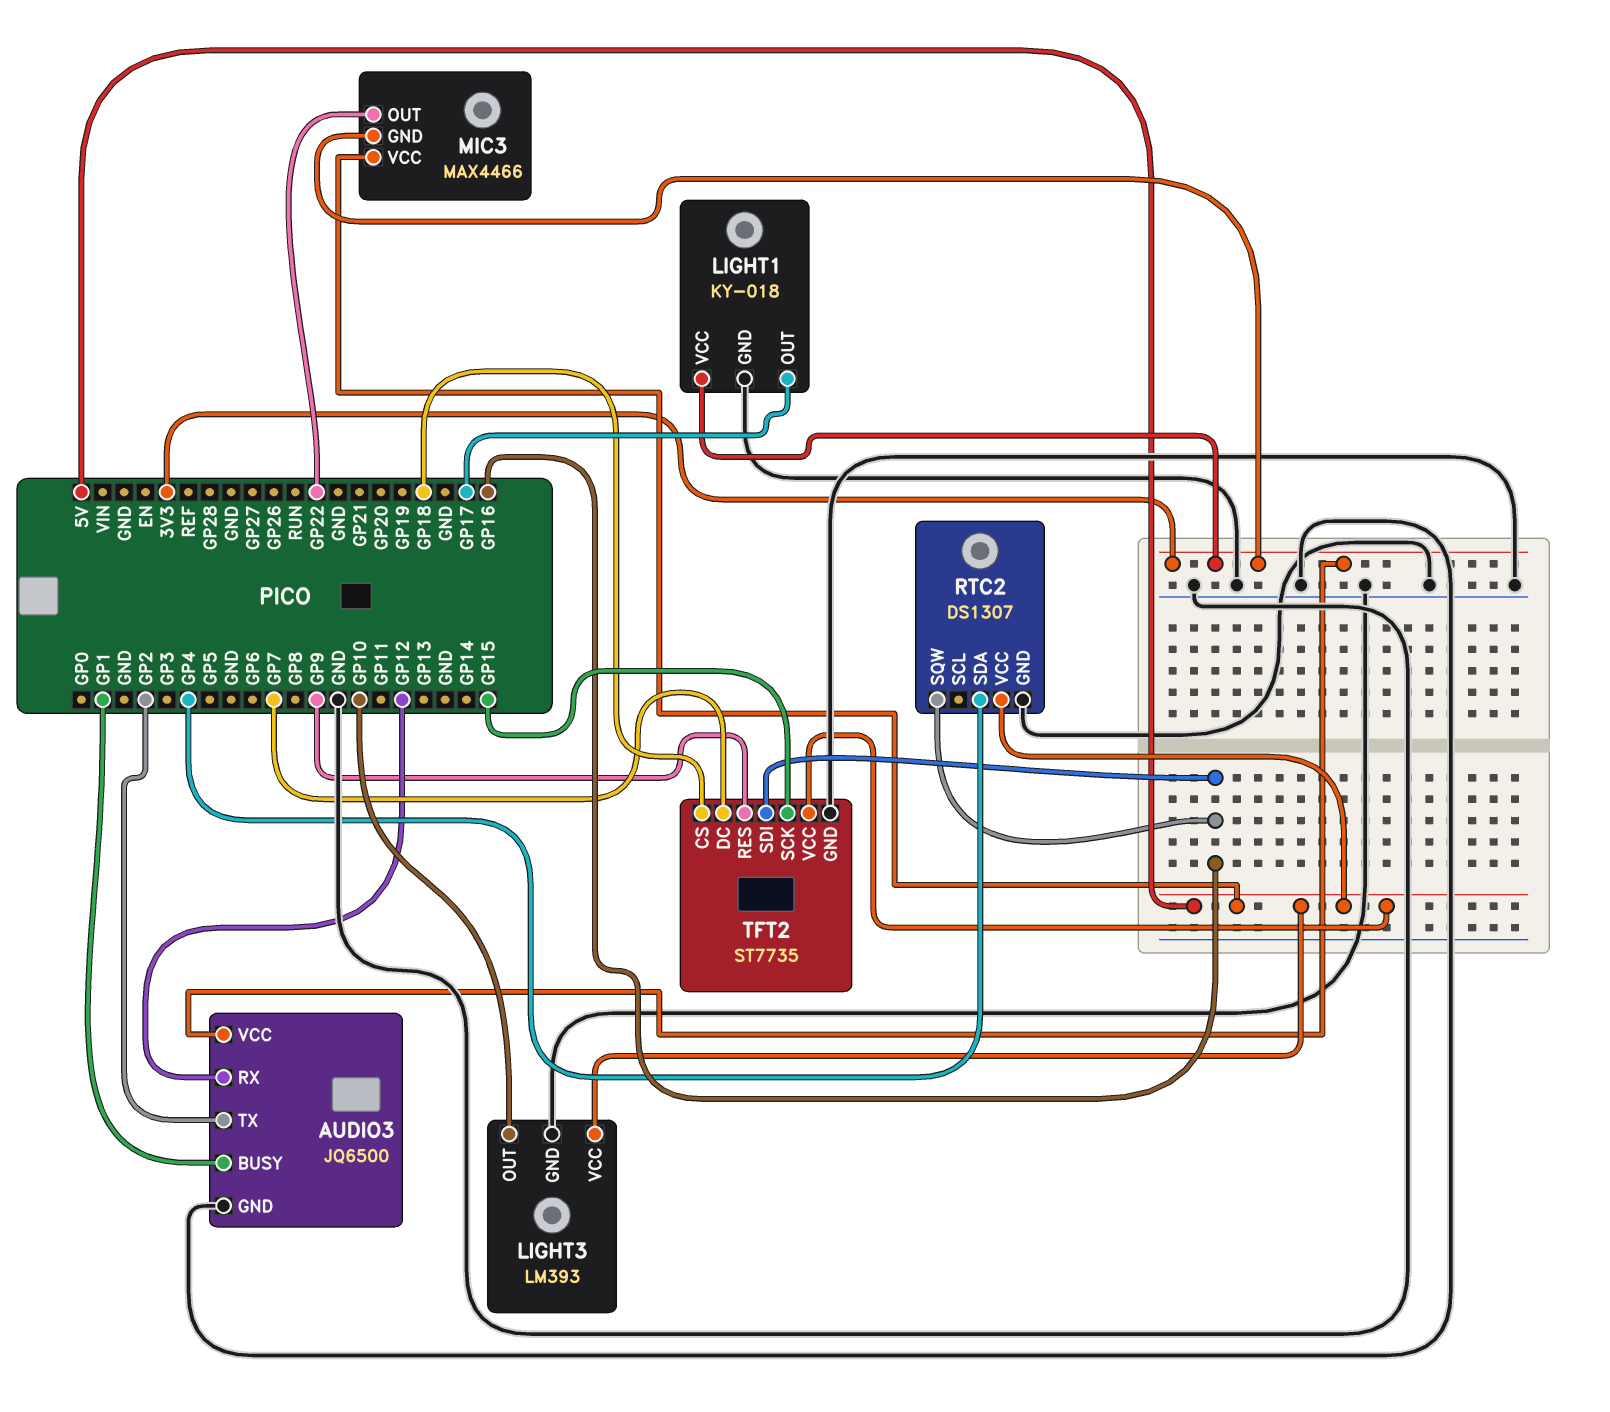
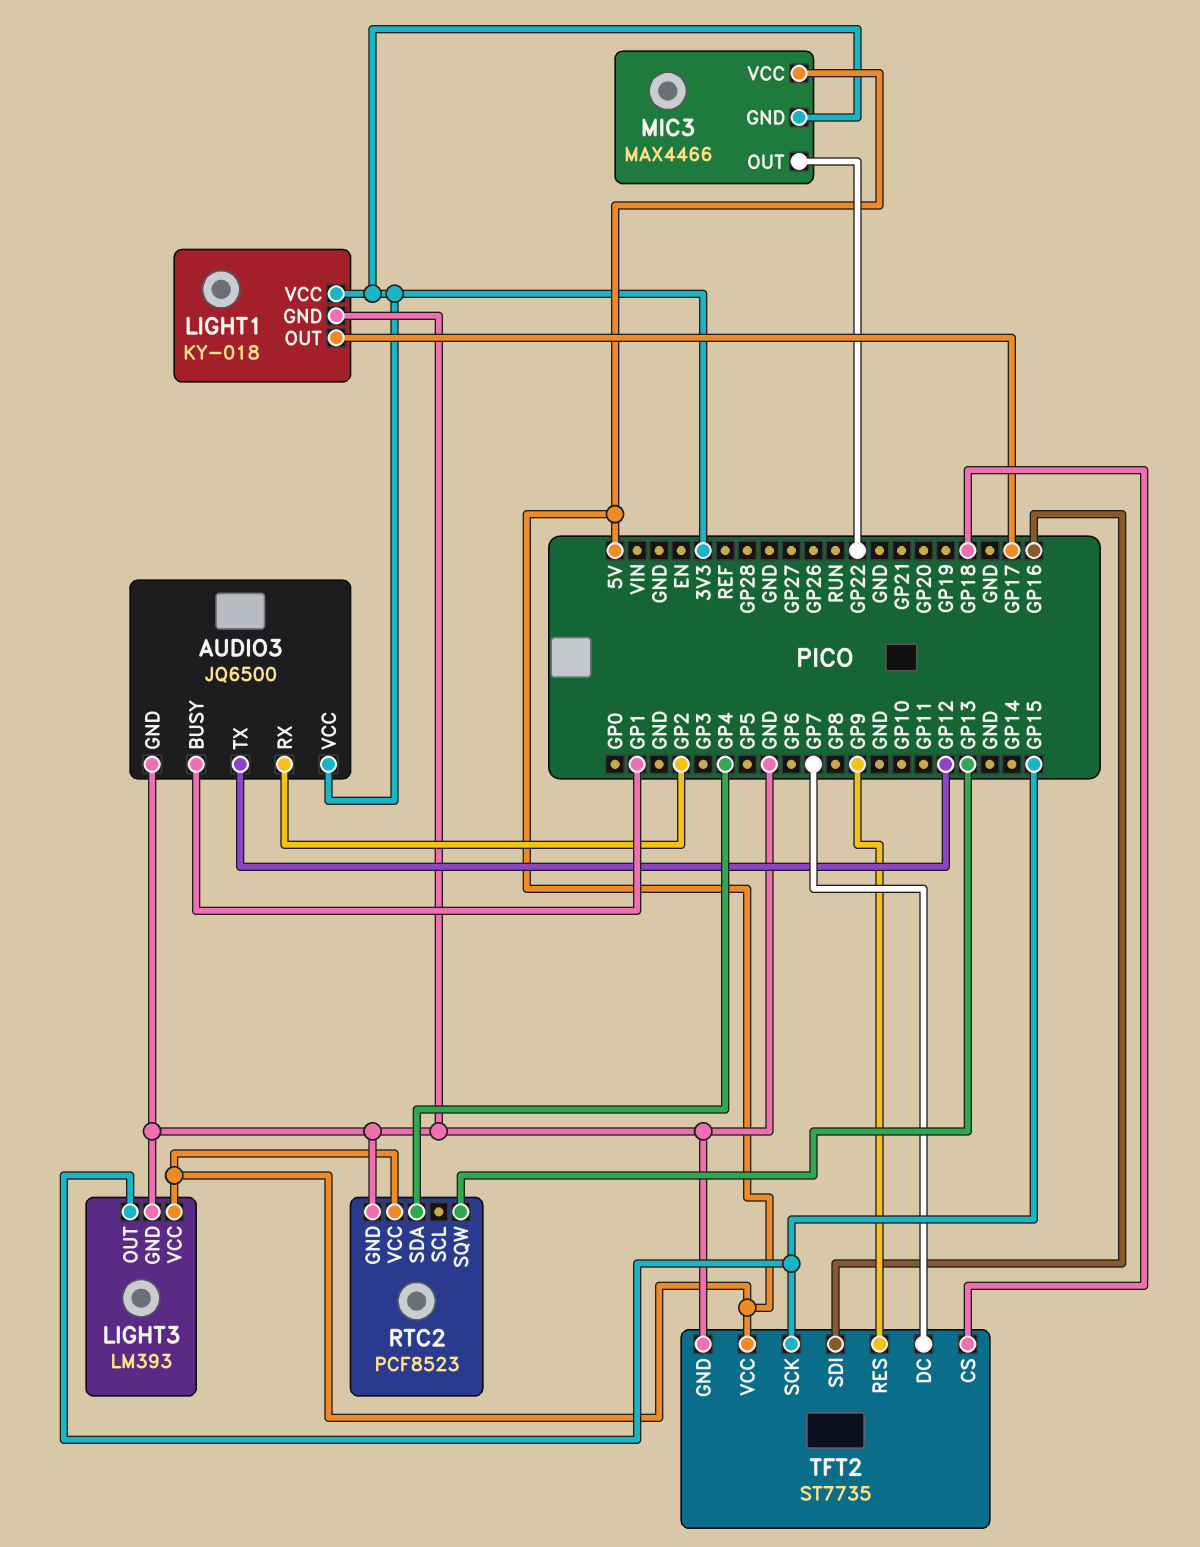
AUDIO3 pin RX: GP12 -> GP2
AUDIO3 pin TX: GP2 -> GP12
LIGHT3 pin OUT: GP10 -> GP15
RTC2: DS1307 -> PCF8523
RTC2 pin SQW: GP16 -> GP13

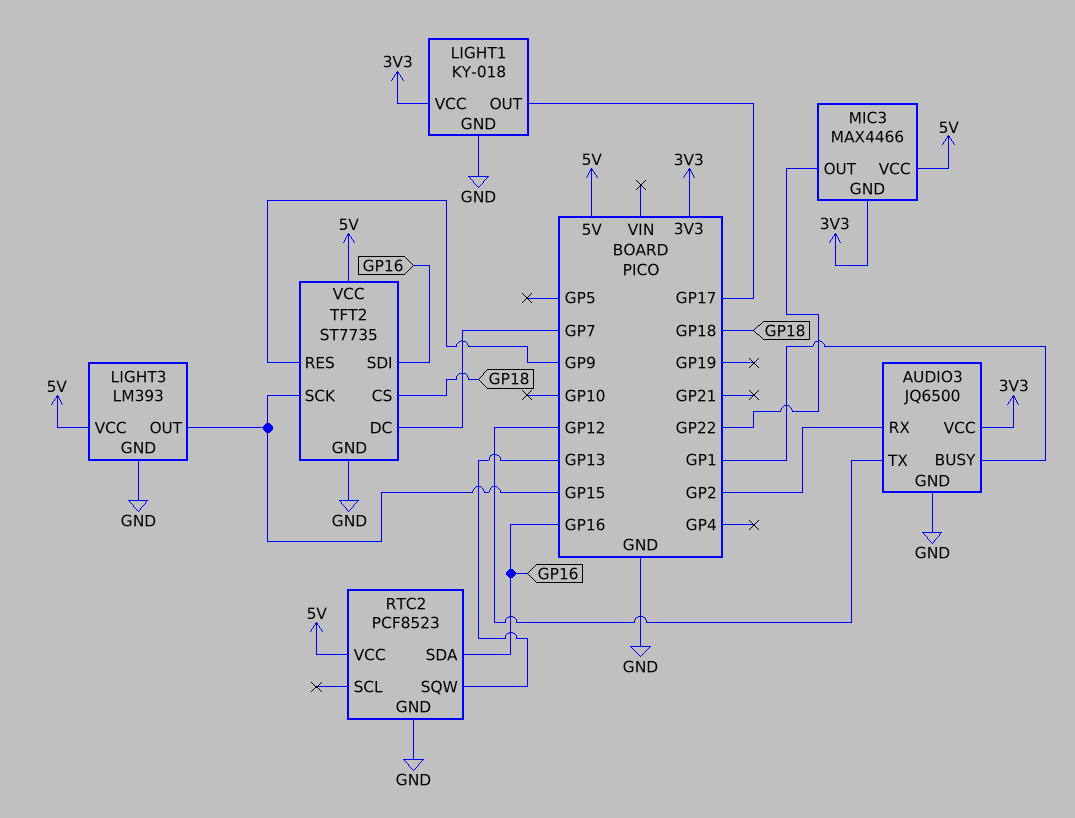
RTC2 pin SDA: GP4 -> GP16

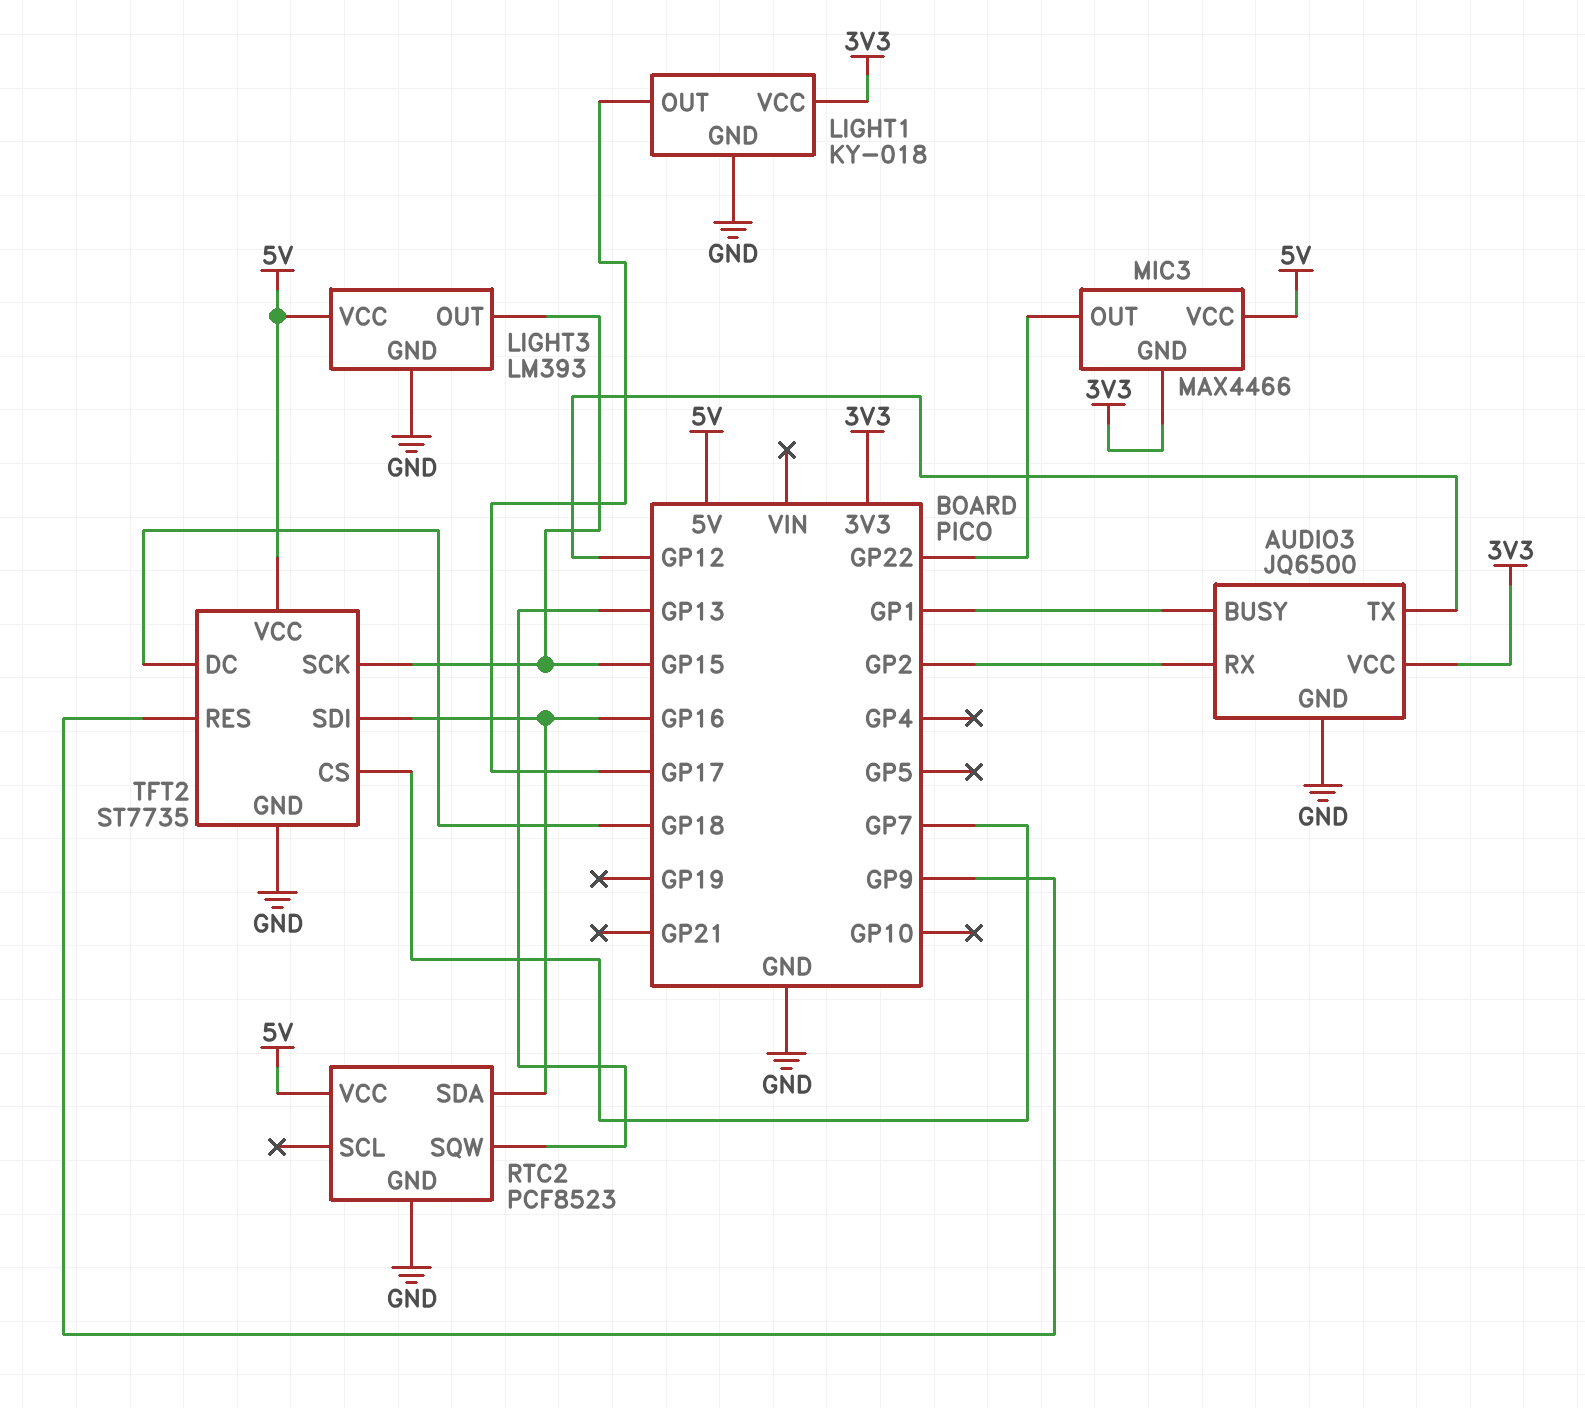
TFT2 pin CS: GP18 -> GP7
TFT2 pin DC: GP7 -> GP18

